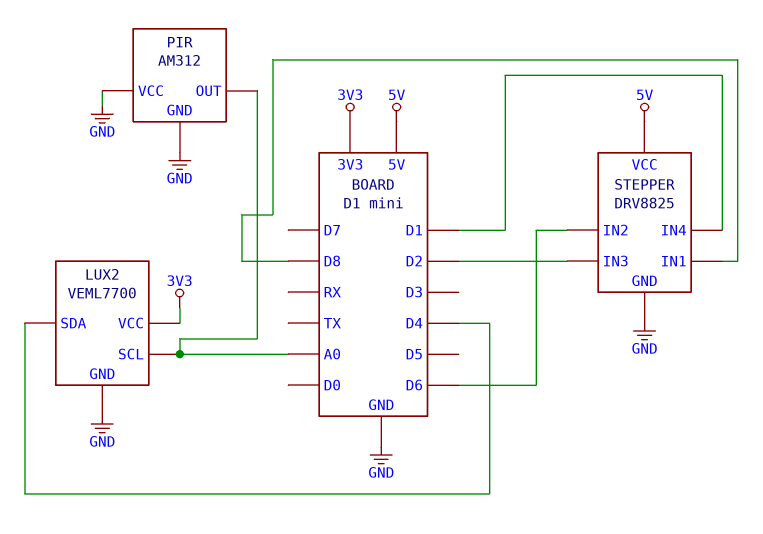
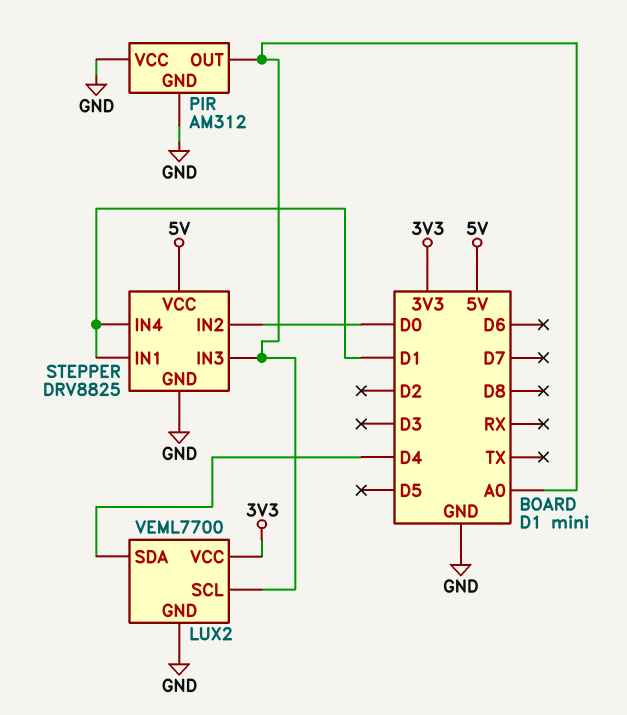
STEPPER pin IN1: D8 -> D1
STEPPER pin IN2: D6 -> D0
STEPPER pin IN3: D2 -> A0

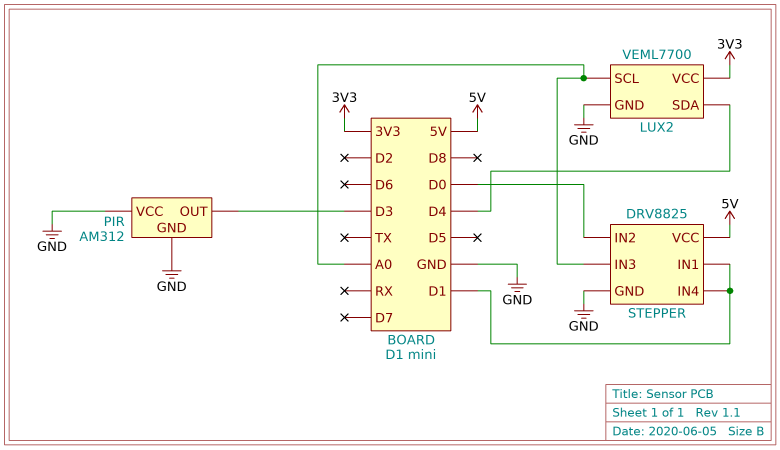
PIR pin OUT: A0 -> D3

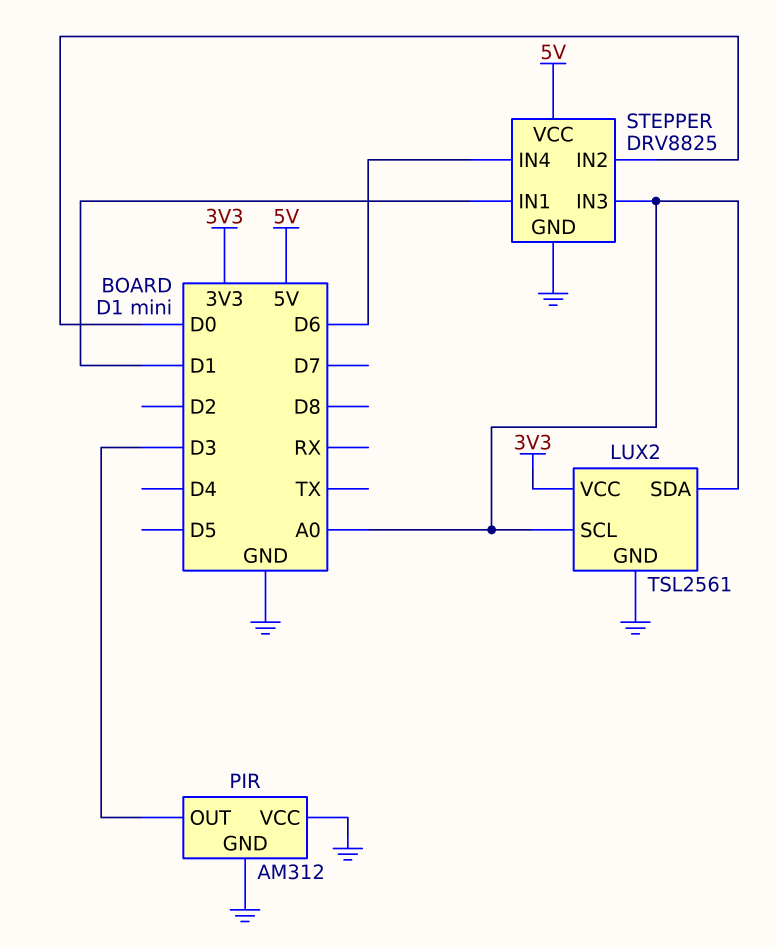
LUX2: VEML7700 -> TSL2561
LUX2 pin SDA: D4 -> A0
STEPPER pin IN4: D1 -> D6

